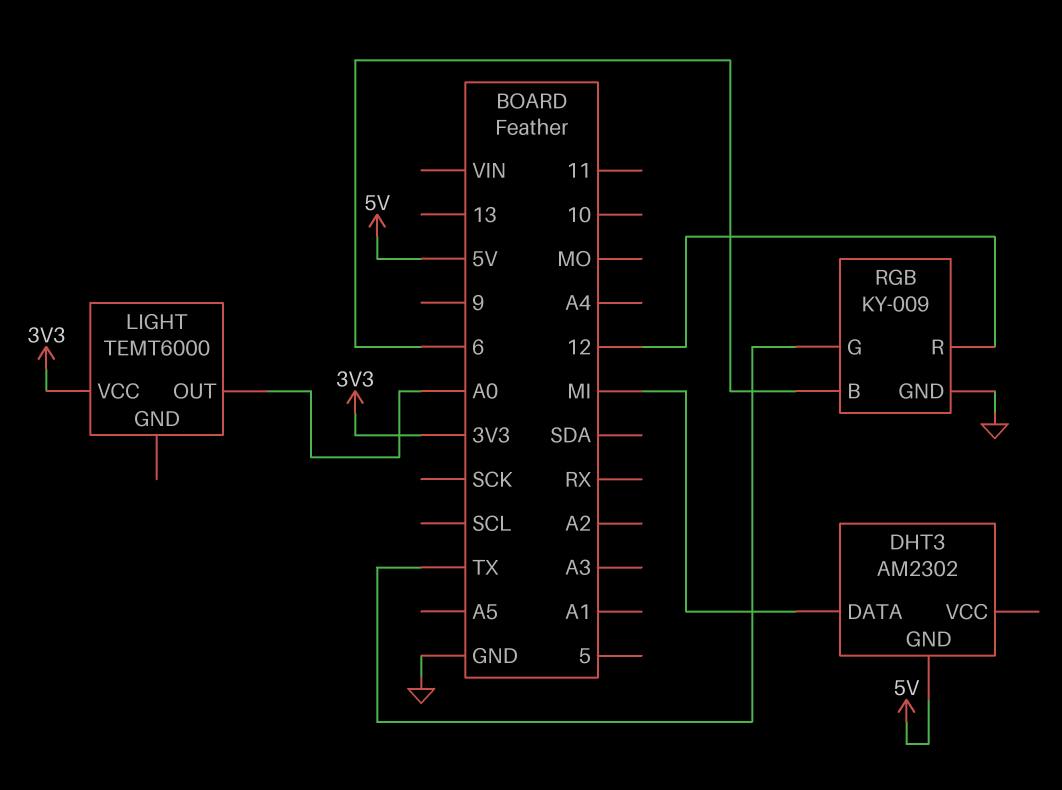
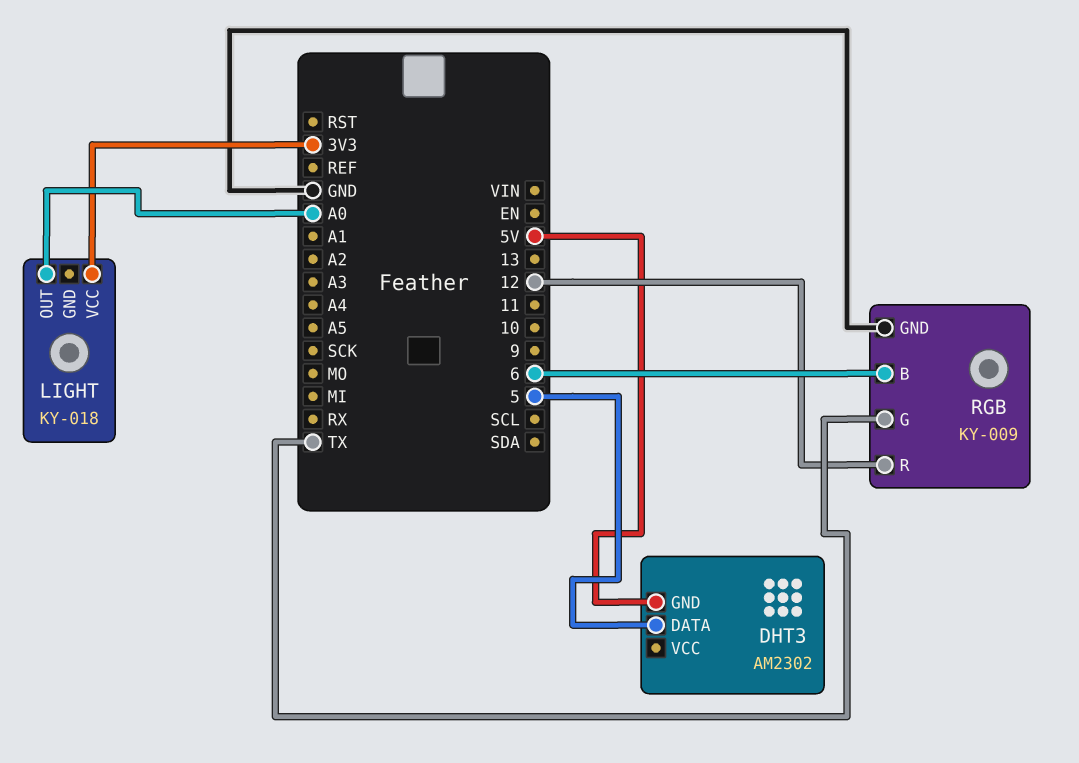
DHT3 pin DATA: MI -> 5
LIGHT: TEMT6000 -> KY-018

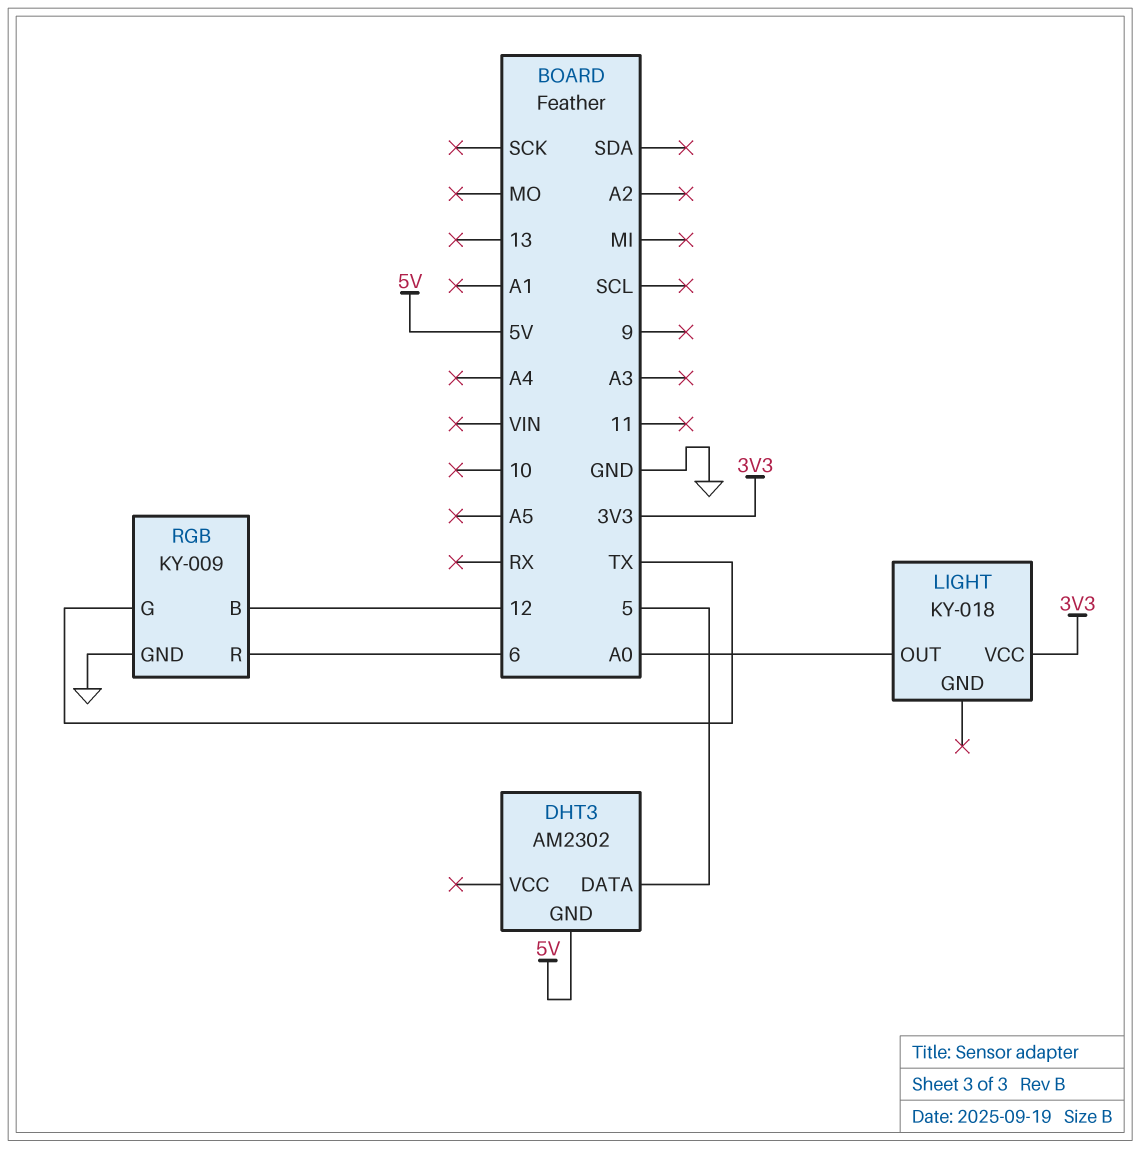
RGB pin B: 6 -> 12
RGB pin R: 12 -> 6

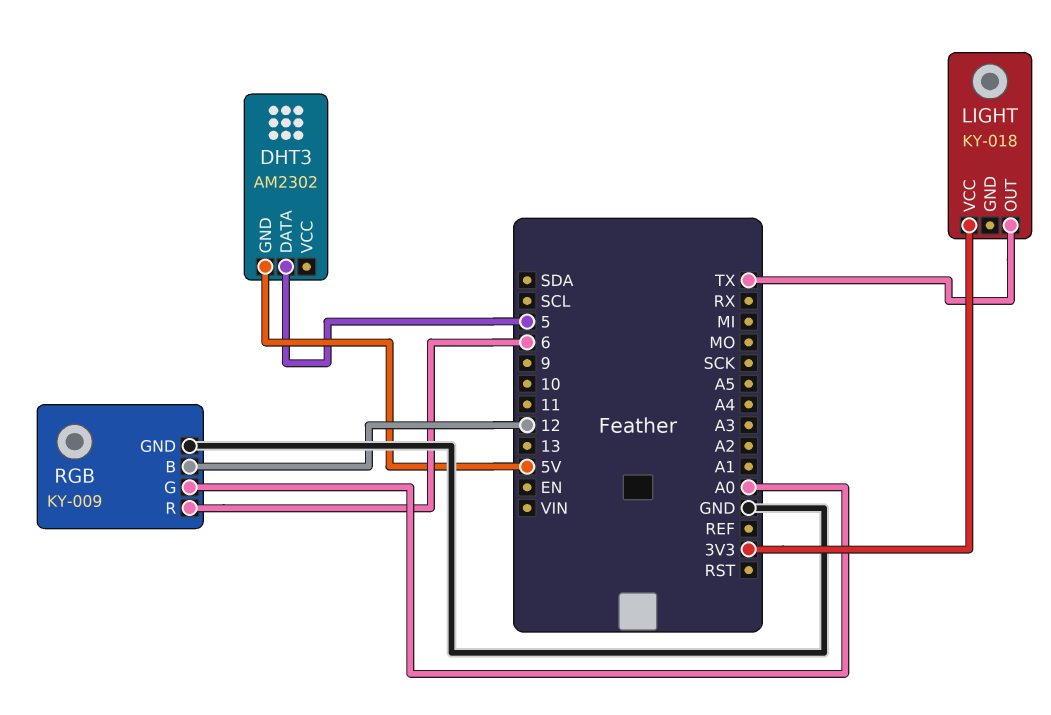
LIGHT pin OUT: A0 -> TX
RGB pin G: TX -> A0

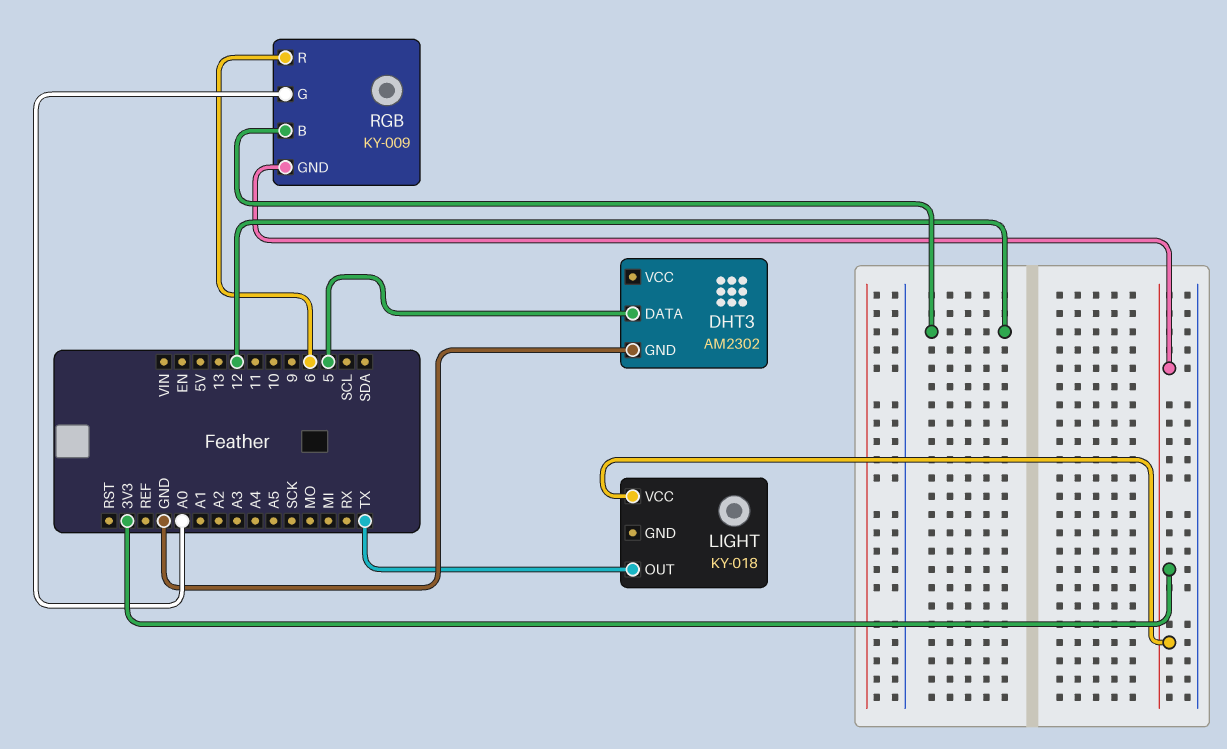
DHT3 pin GND: 5V -> GND
RGB pin GND: GND -> 3V3

